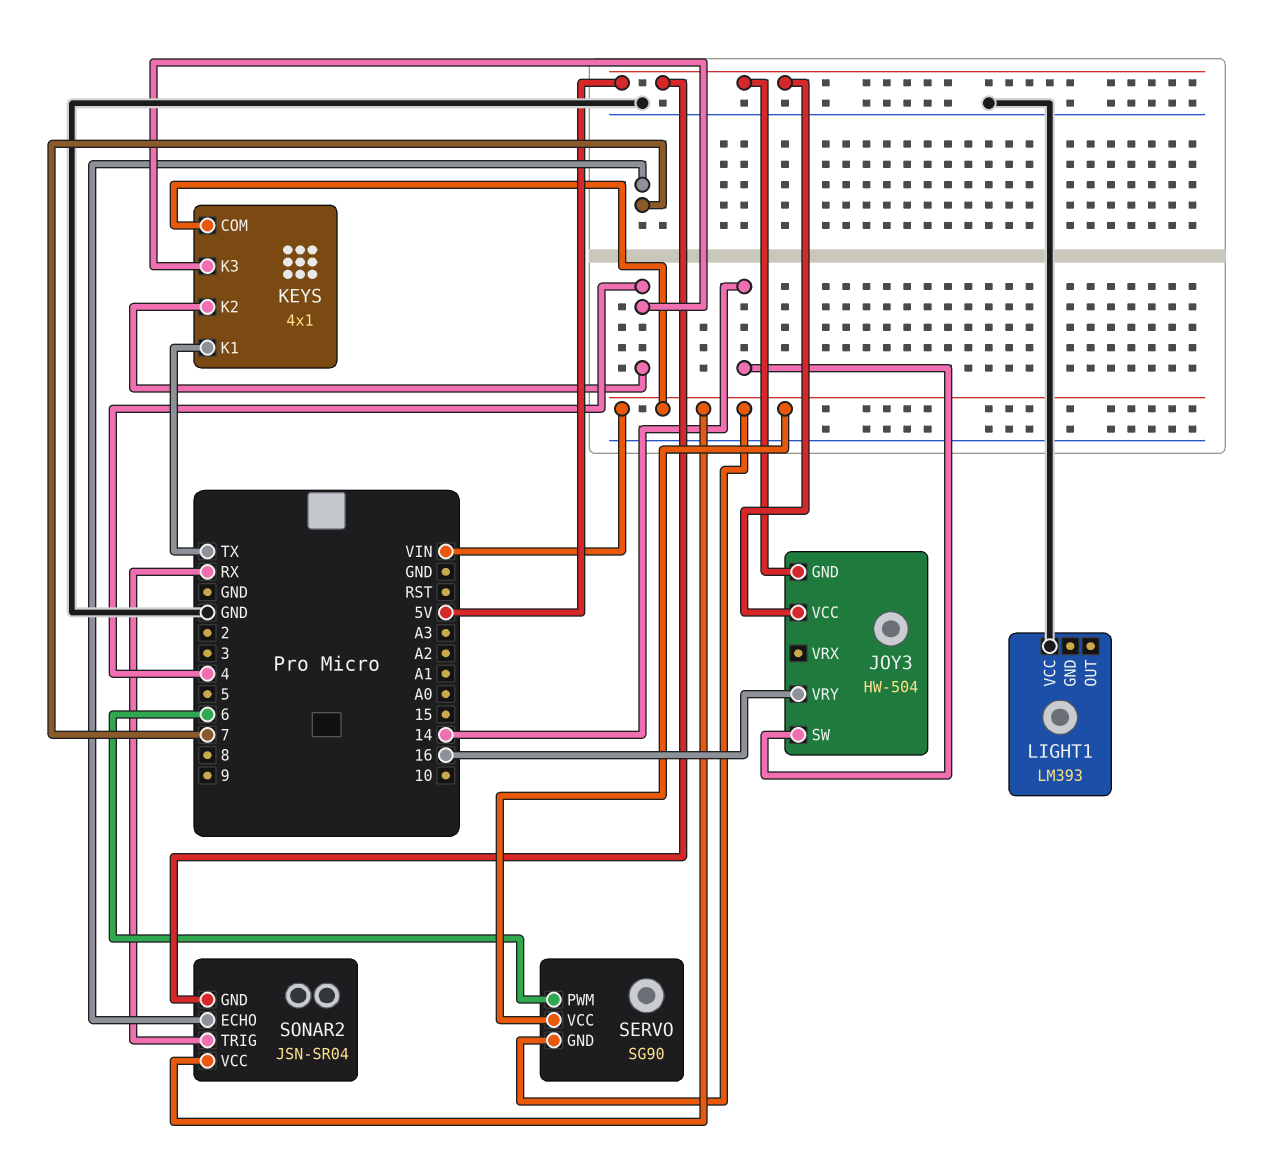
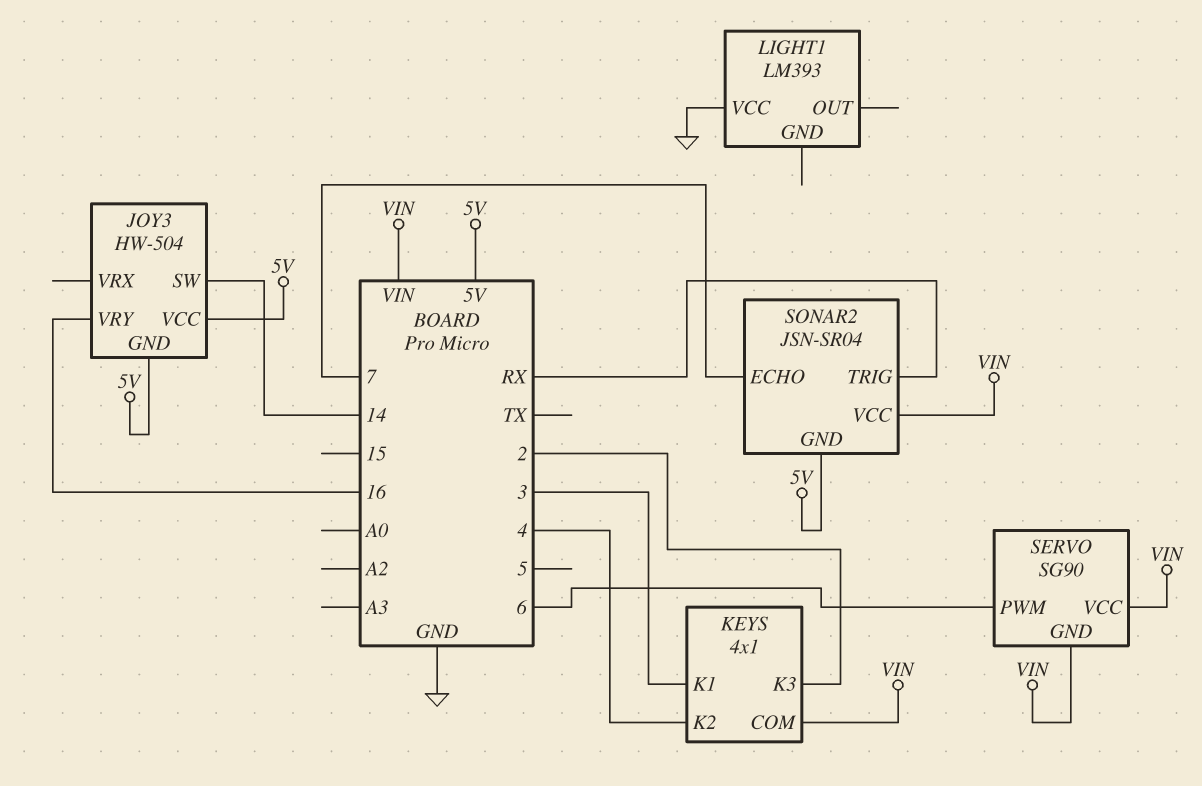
KEYS pin K1: TX -> 3
KEYS pin K3: 4 -> 2

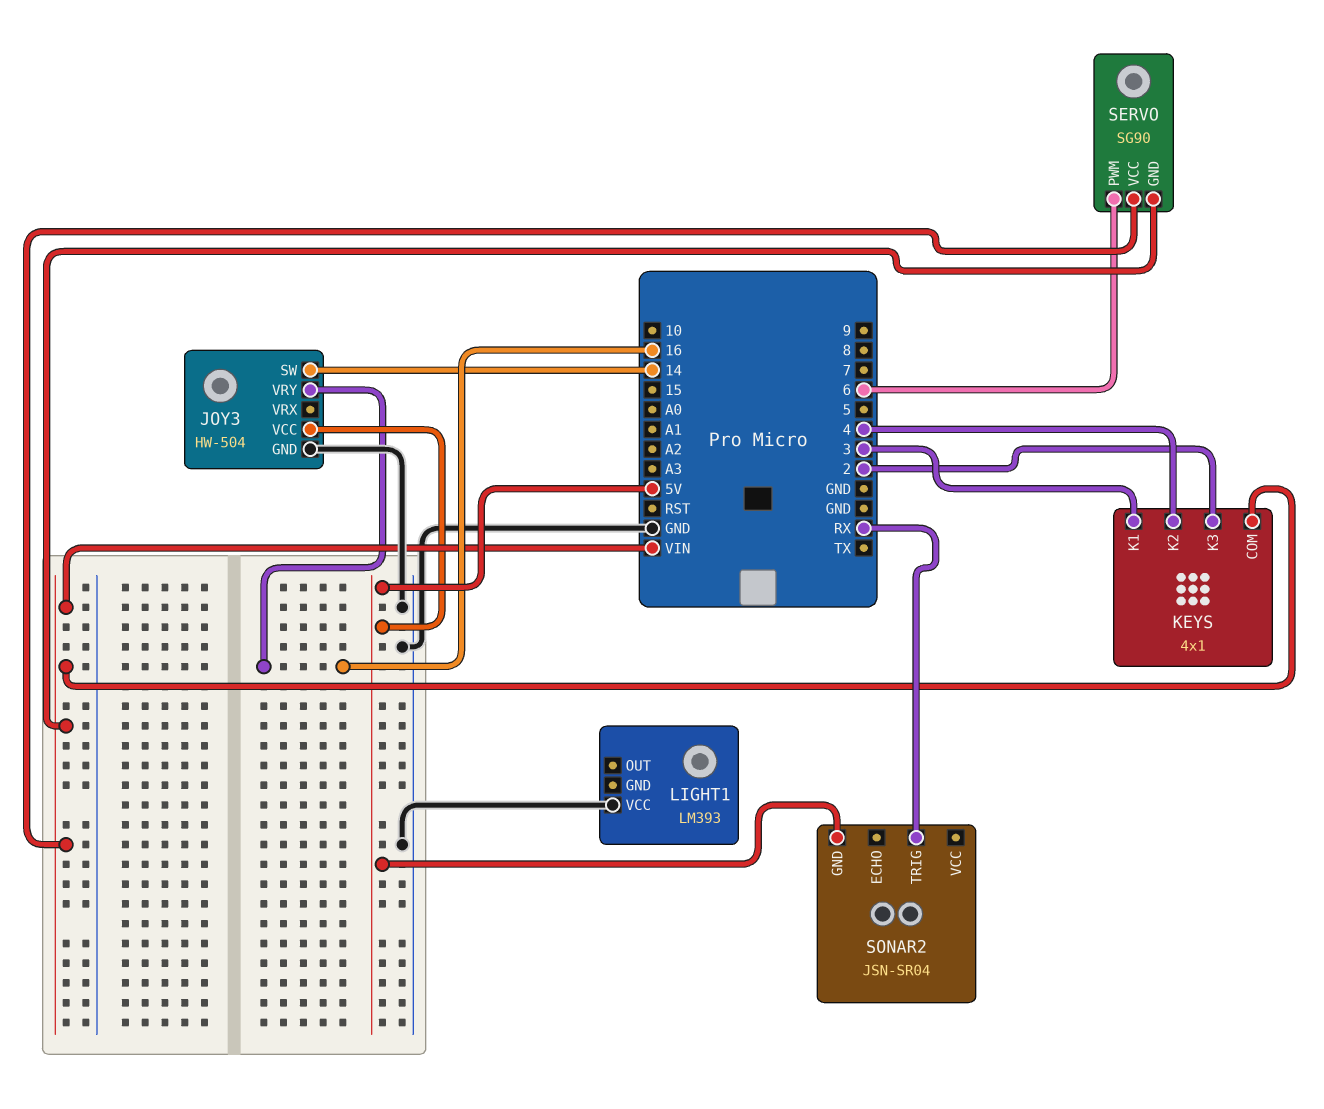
JOY3 pin GND: 5V -> GND
SONAR2 pin ECHO: 7 -> none
SONAR2 pin VCC: VIN -> none

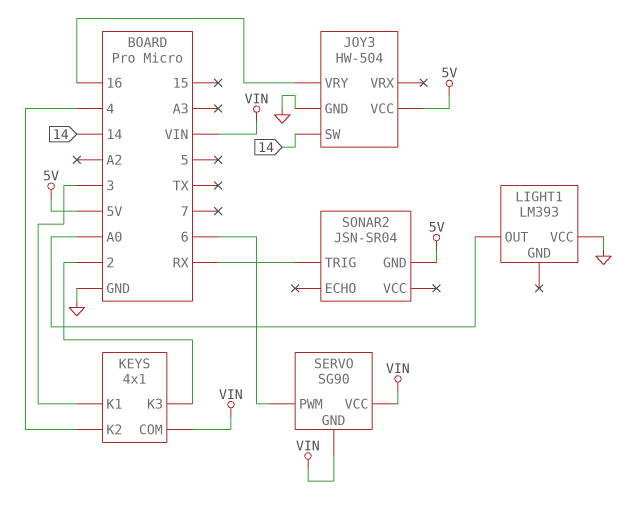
LIGHT1 pin OUT: none -> A0

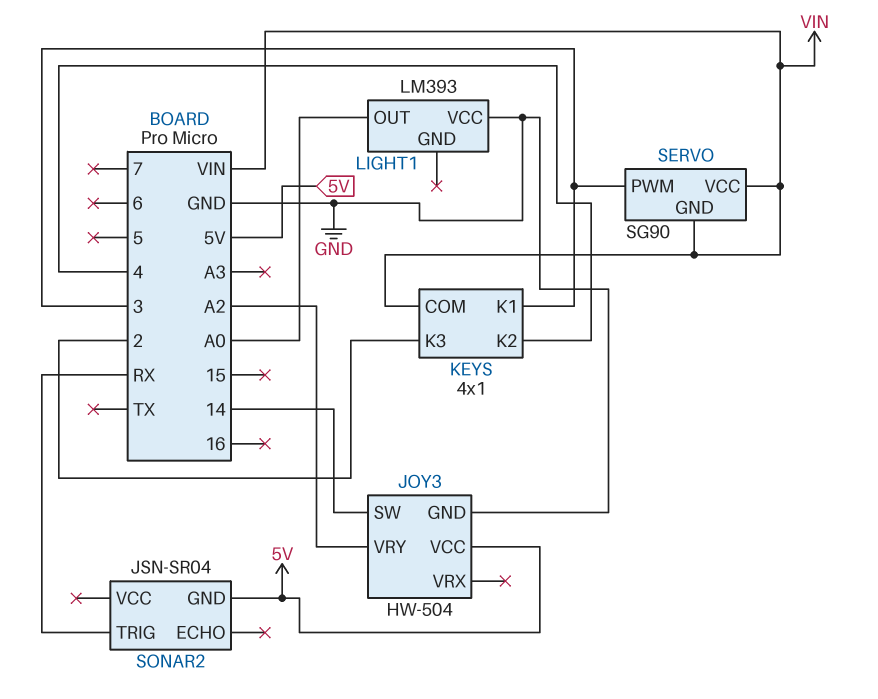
JOY3 pin VRY: 16 -> A2
SERVO pin PWM: 6 -> 3

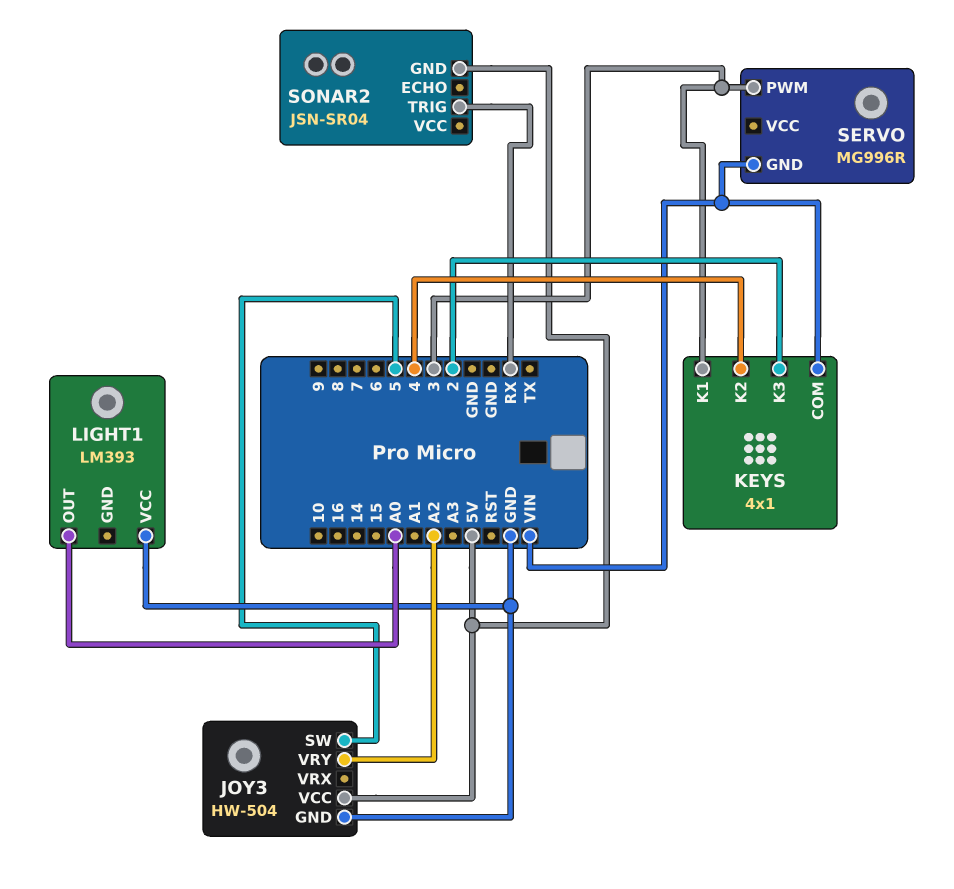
JOY3 pin SW: 14 -> 5
SERVO: SG90 -> MG996R
SERVO pin VCC: VIN -> none

